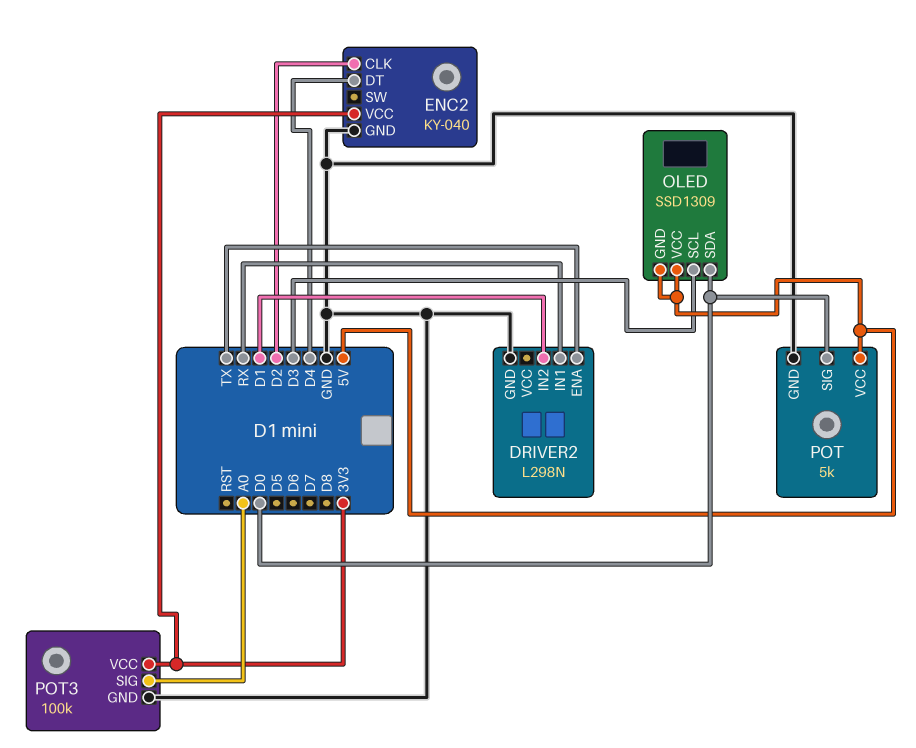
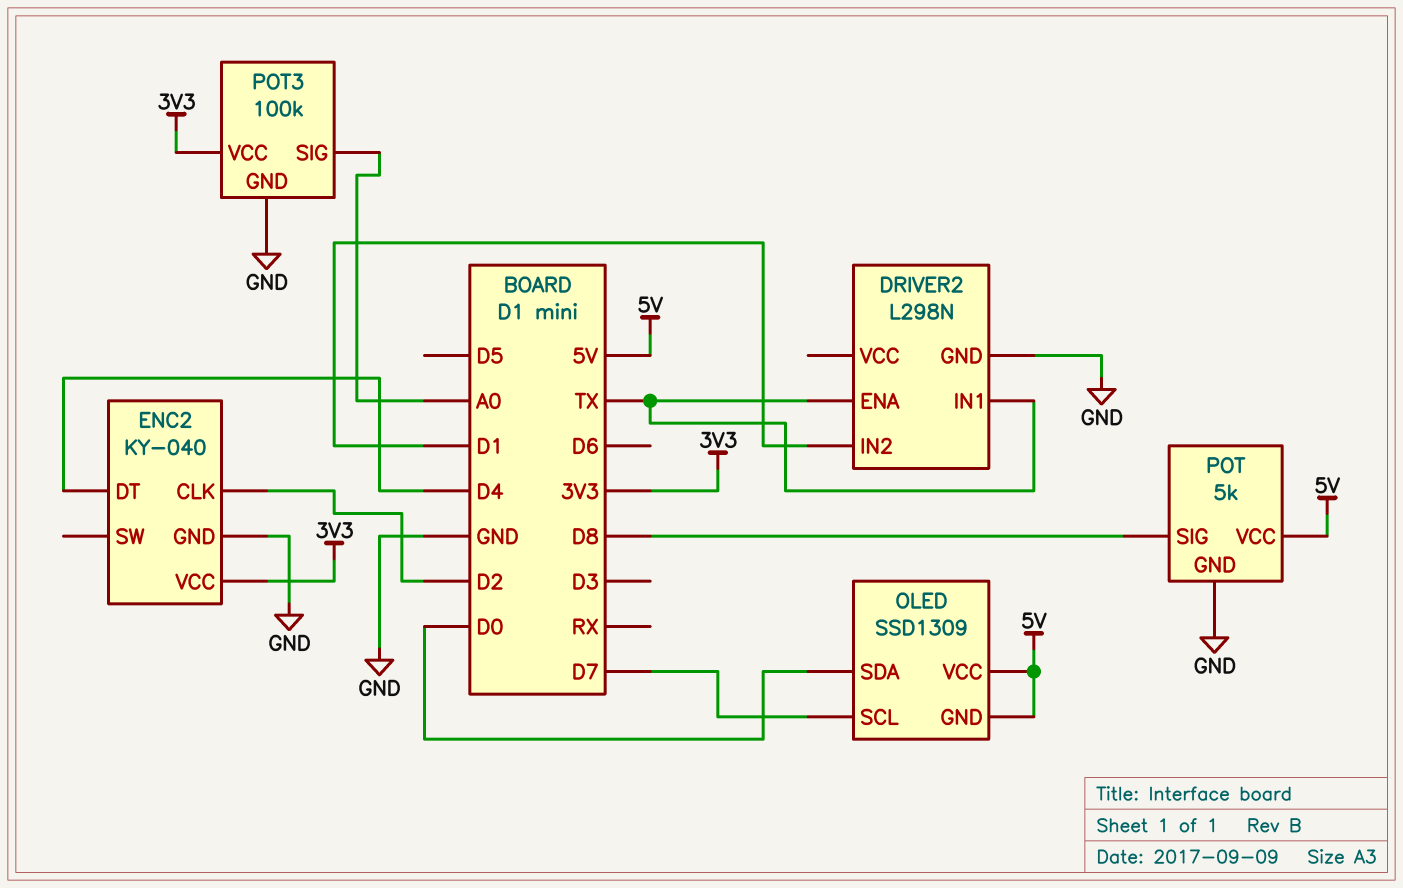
DRIVER2 pin IN1: RX -> TX
OLED pin SCL: D3 -> D7
POT pin SIG: D0 -> D8

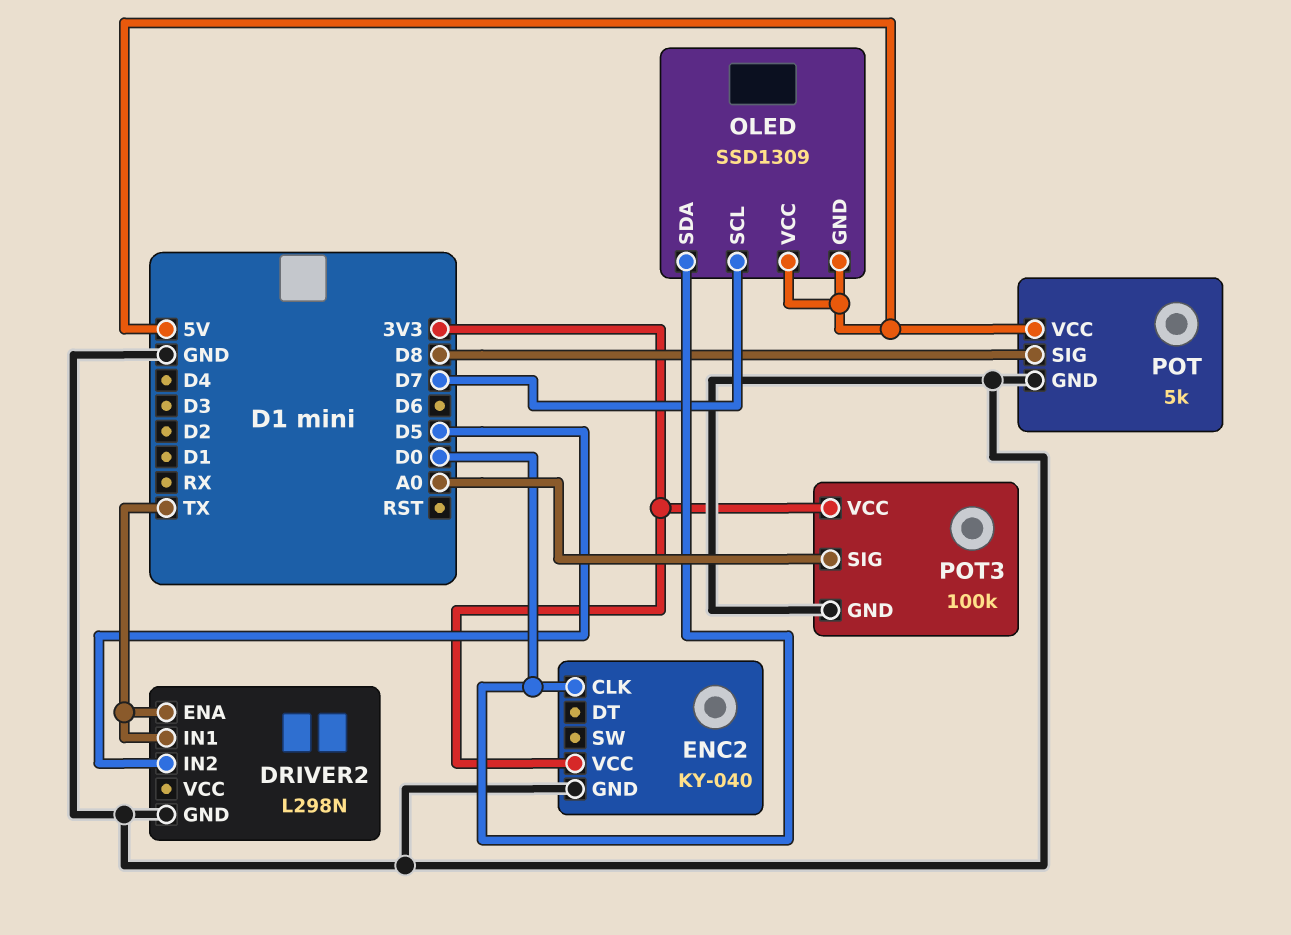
DRIVER2 pin IN2: D1 -> D5
ENC2 pin CLK: D2 -> D0
ENC2 pin DT: D4 -> none

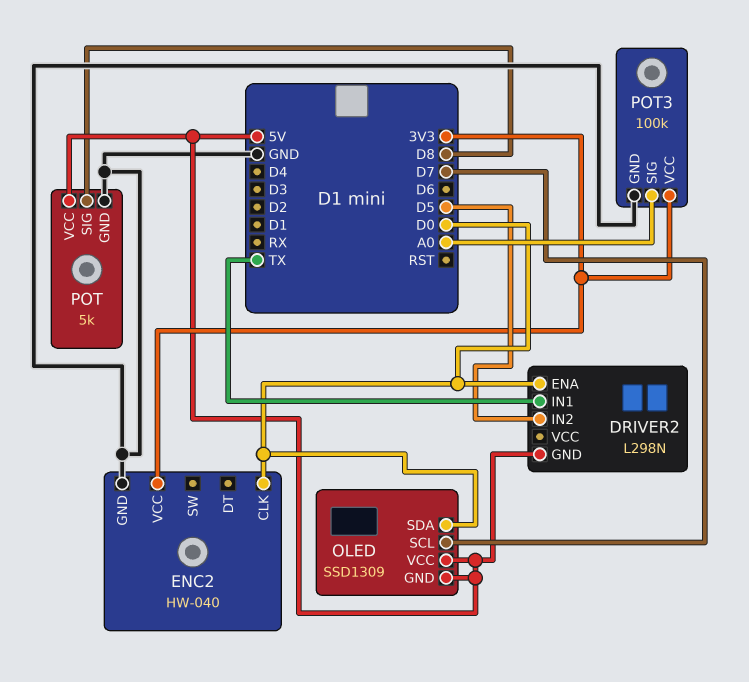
DRIVER2 pin ENA: TX -> D0
DRIVER2 pin GND: GND -> 5V
ENC2: KY-040 -> HW-040

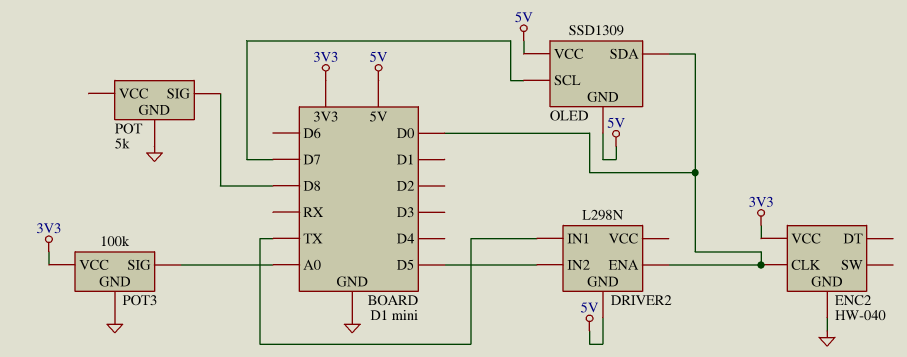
POT pin VCC: 5V -> none

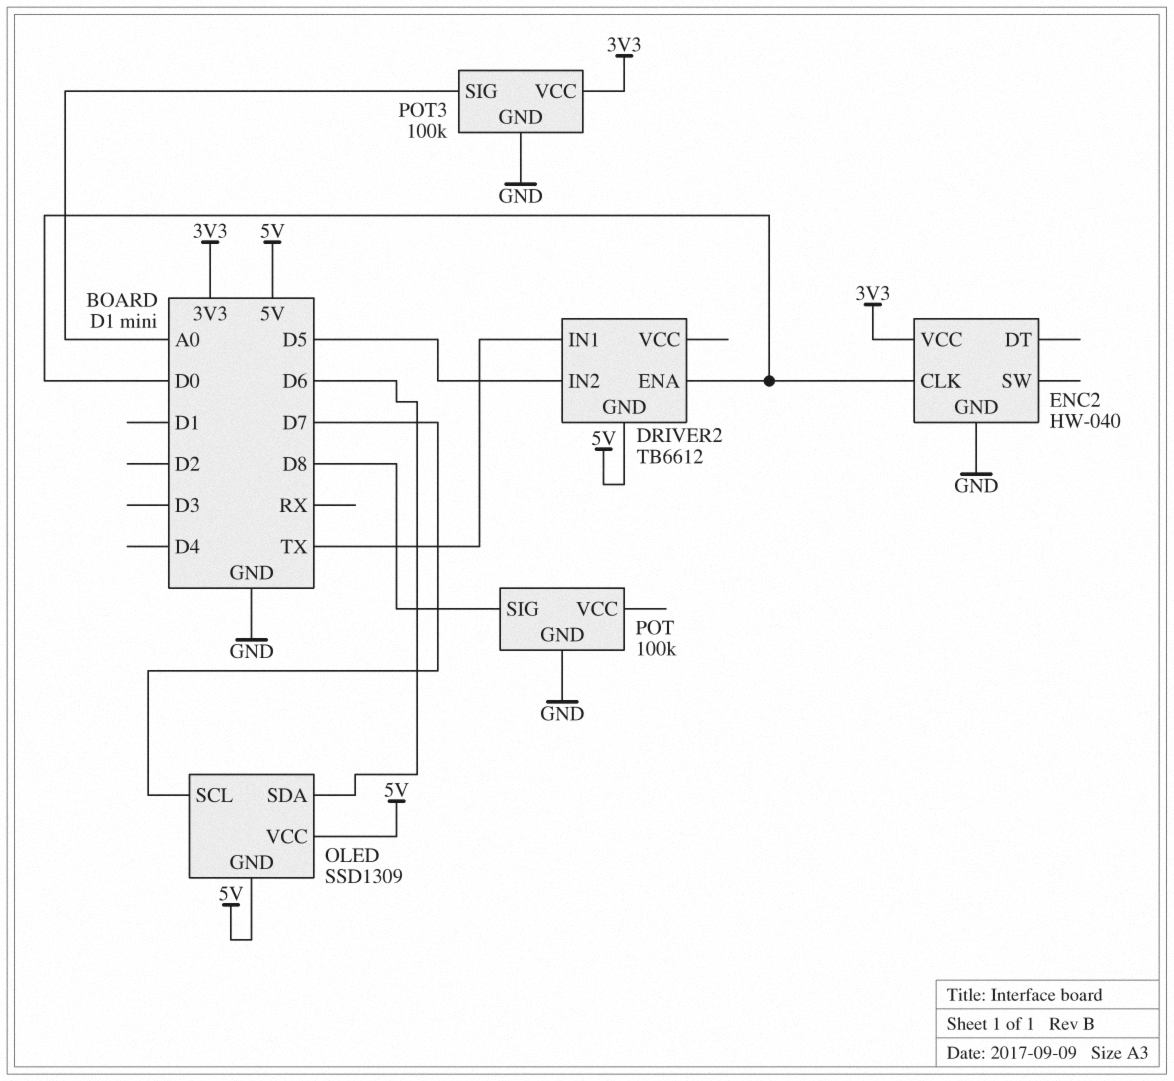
DRIVER2: L298N -> TB6612
OLED pin SDA: D0 -> D6
POT: 5k -> 100k

